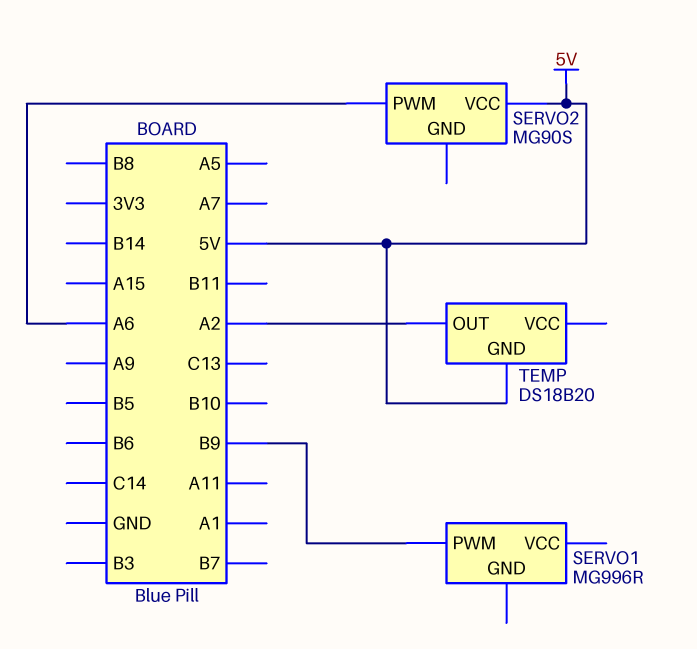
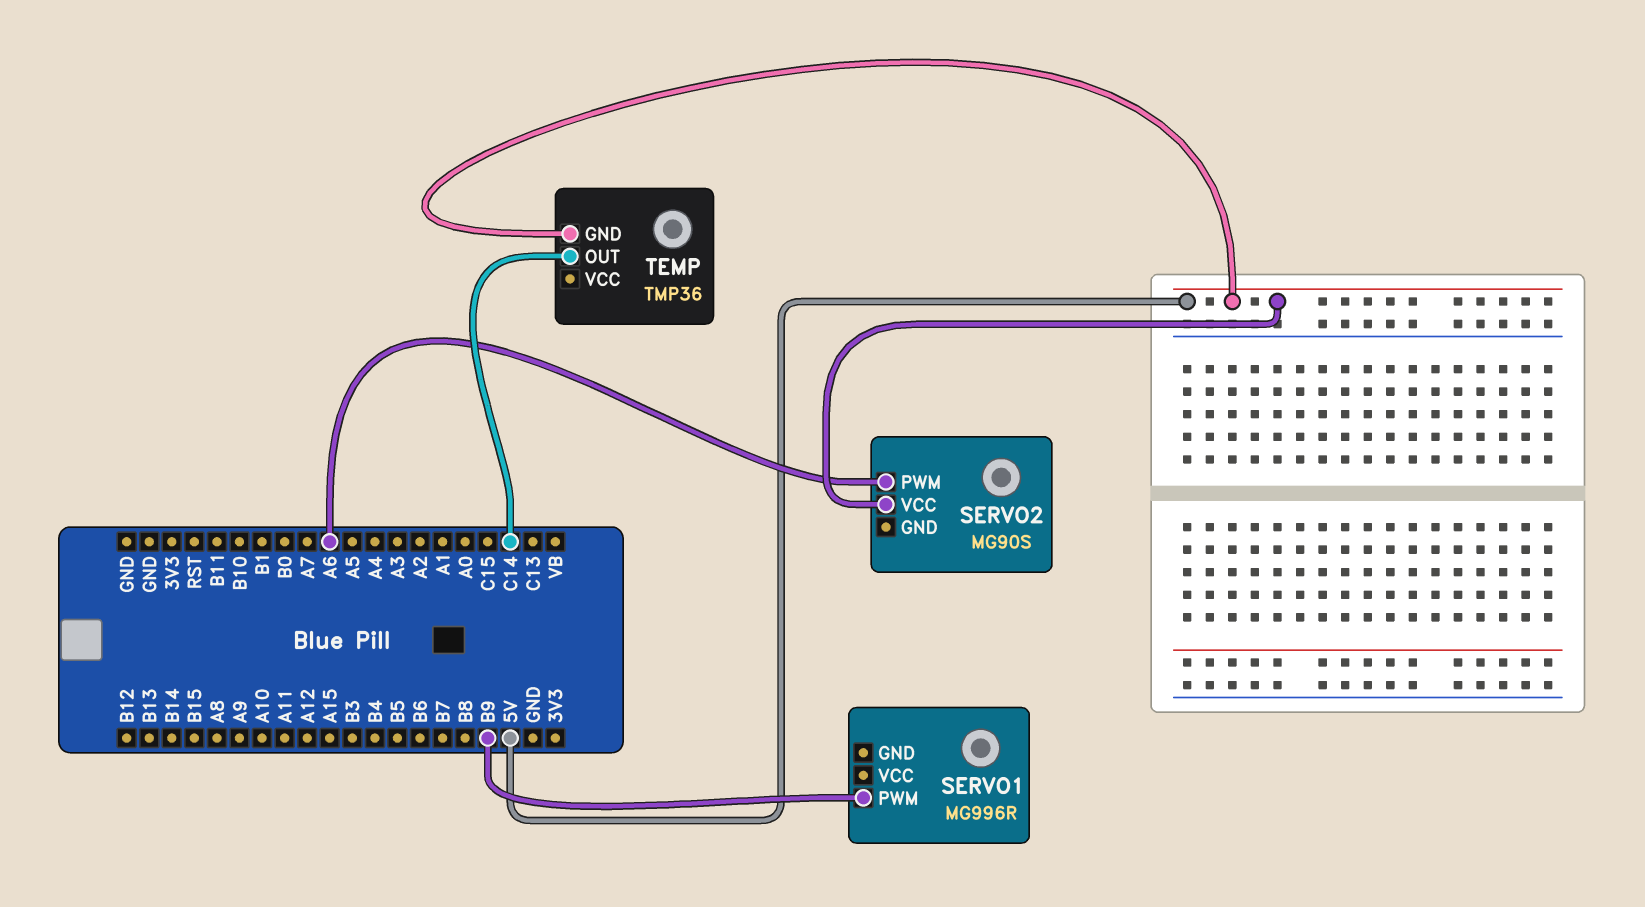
TEMP: DS18B20 -> TMP36
TEMP pin OUT: A2 -> C14

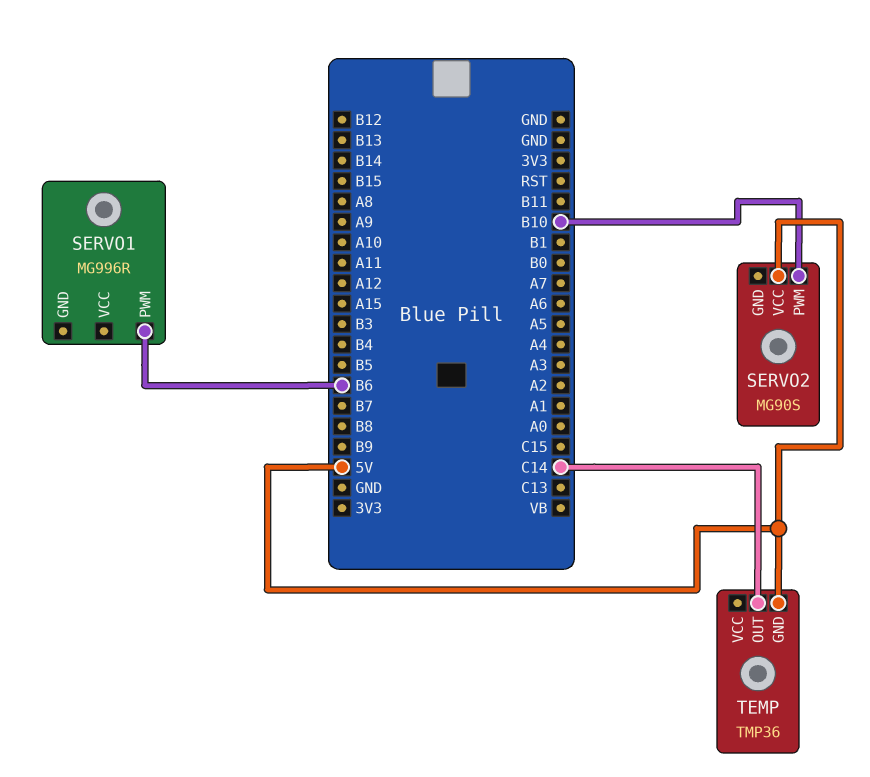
SERVO1 pin PWM: B9 -> B6
SERVO2 pin PWM: A6 -> B10

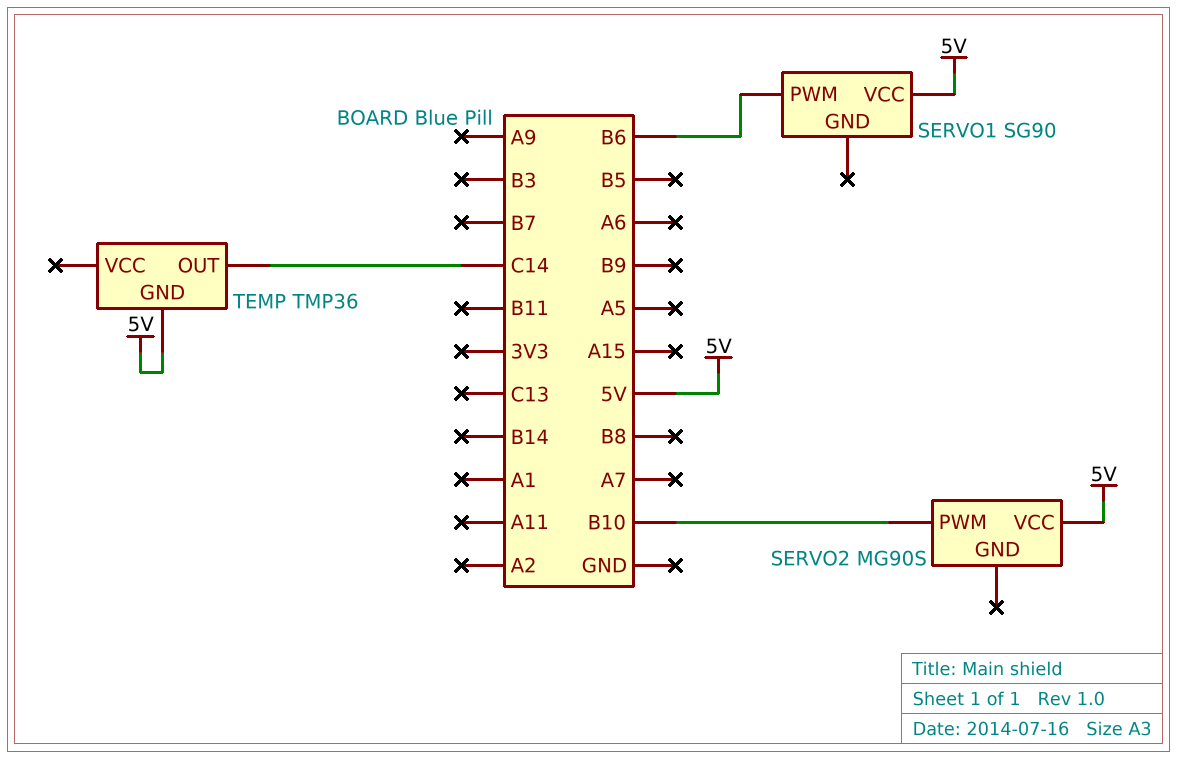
SERVO1: MG996R -> SG90
SERVO1 pin VCC: none -> 5V

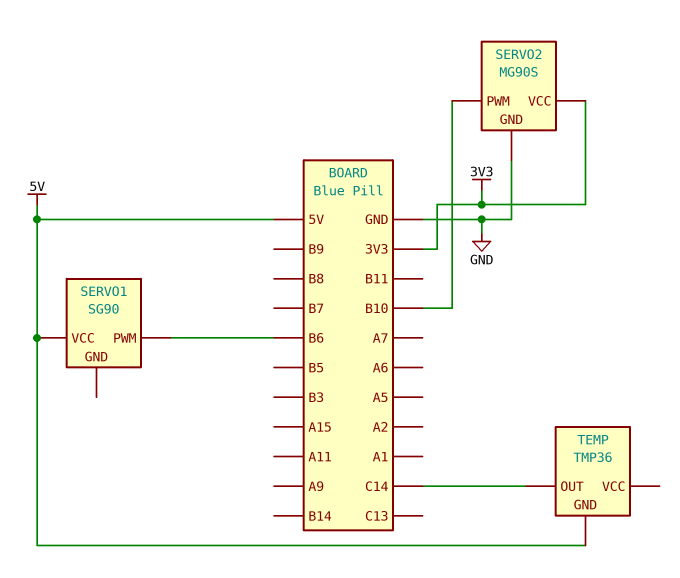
SERVO2 pin GND: none -> GND
SERVO2 pin VCC: 5V -> 3V3

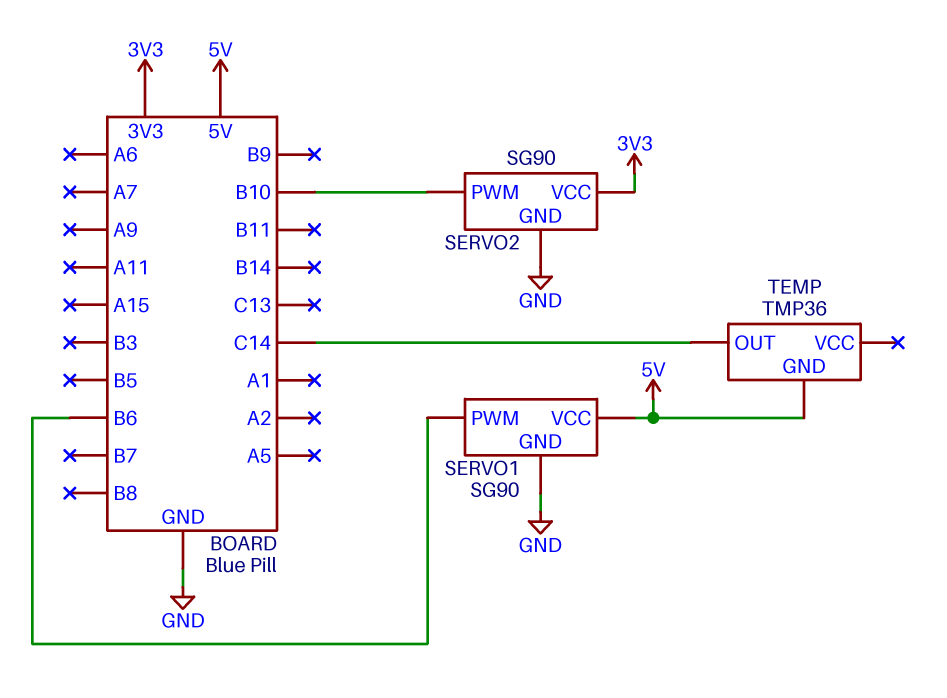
SERVO1 pin GND: none -> GND
SERVO2: MG90S -> SG90

